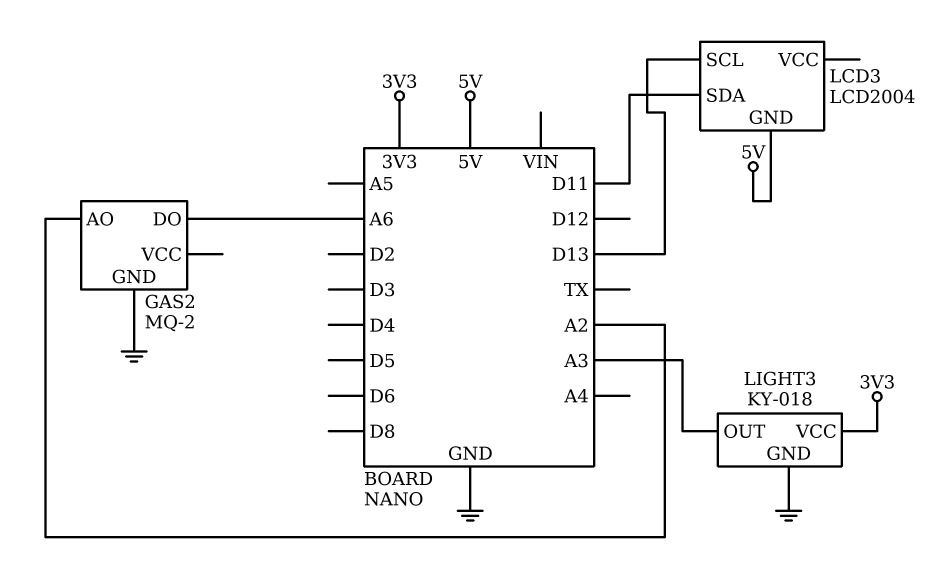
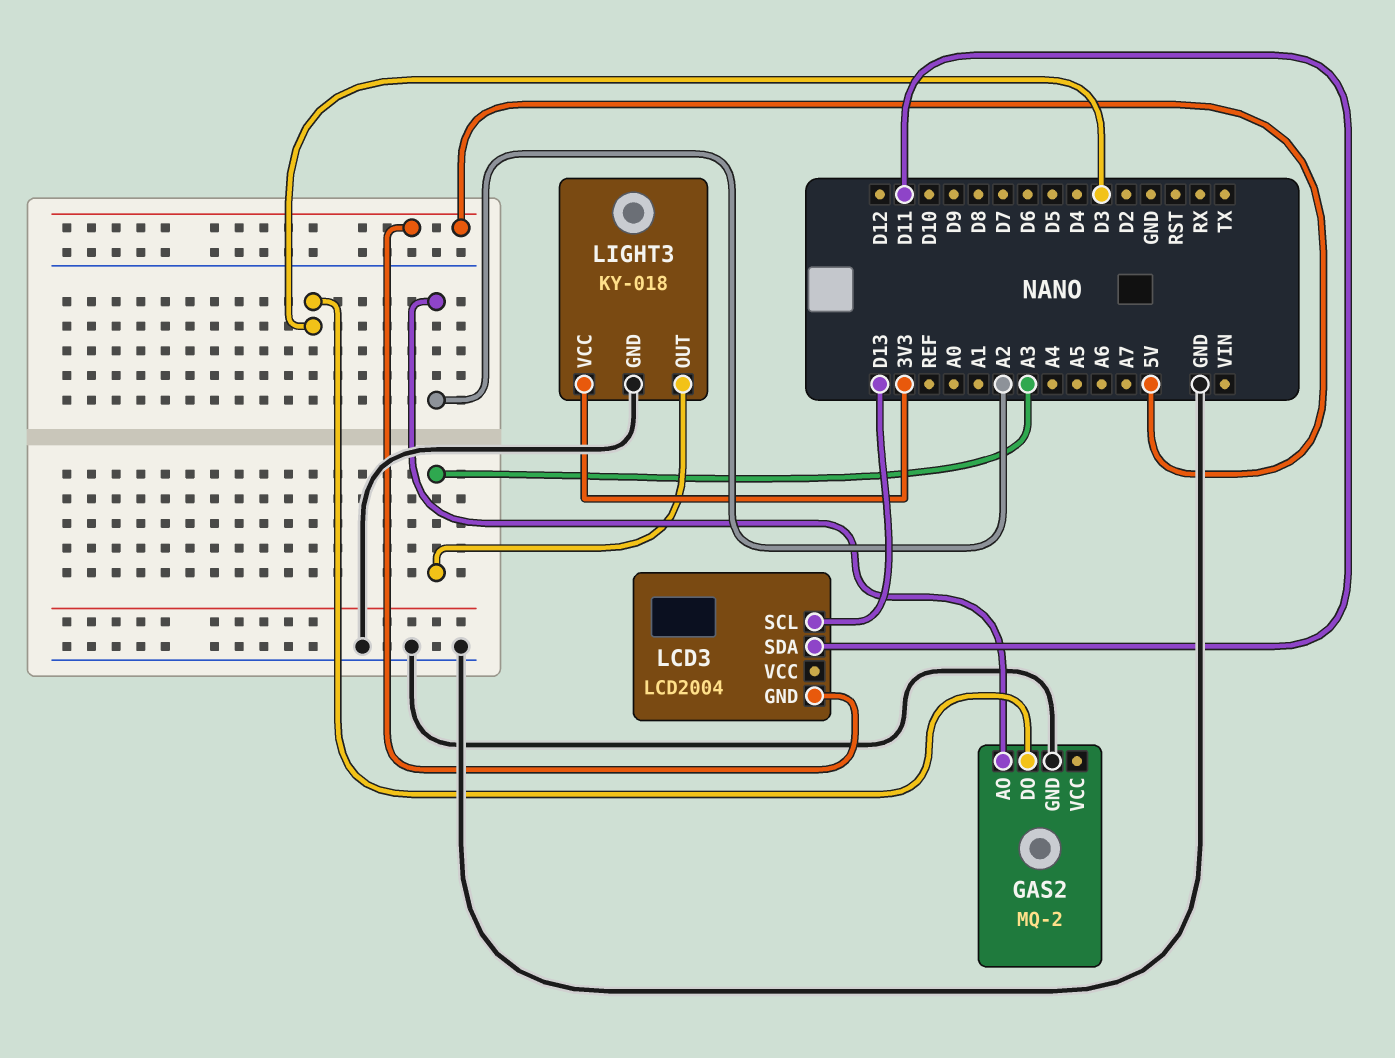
GAS2 pin DO: A6 -> D3

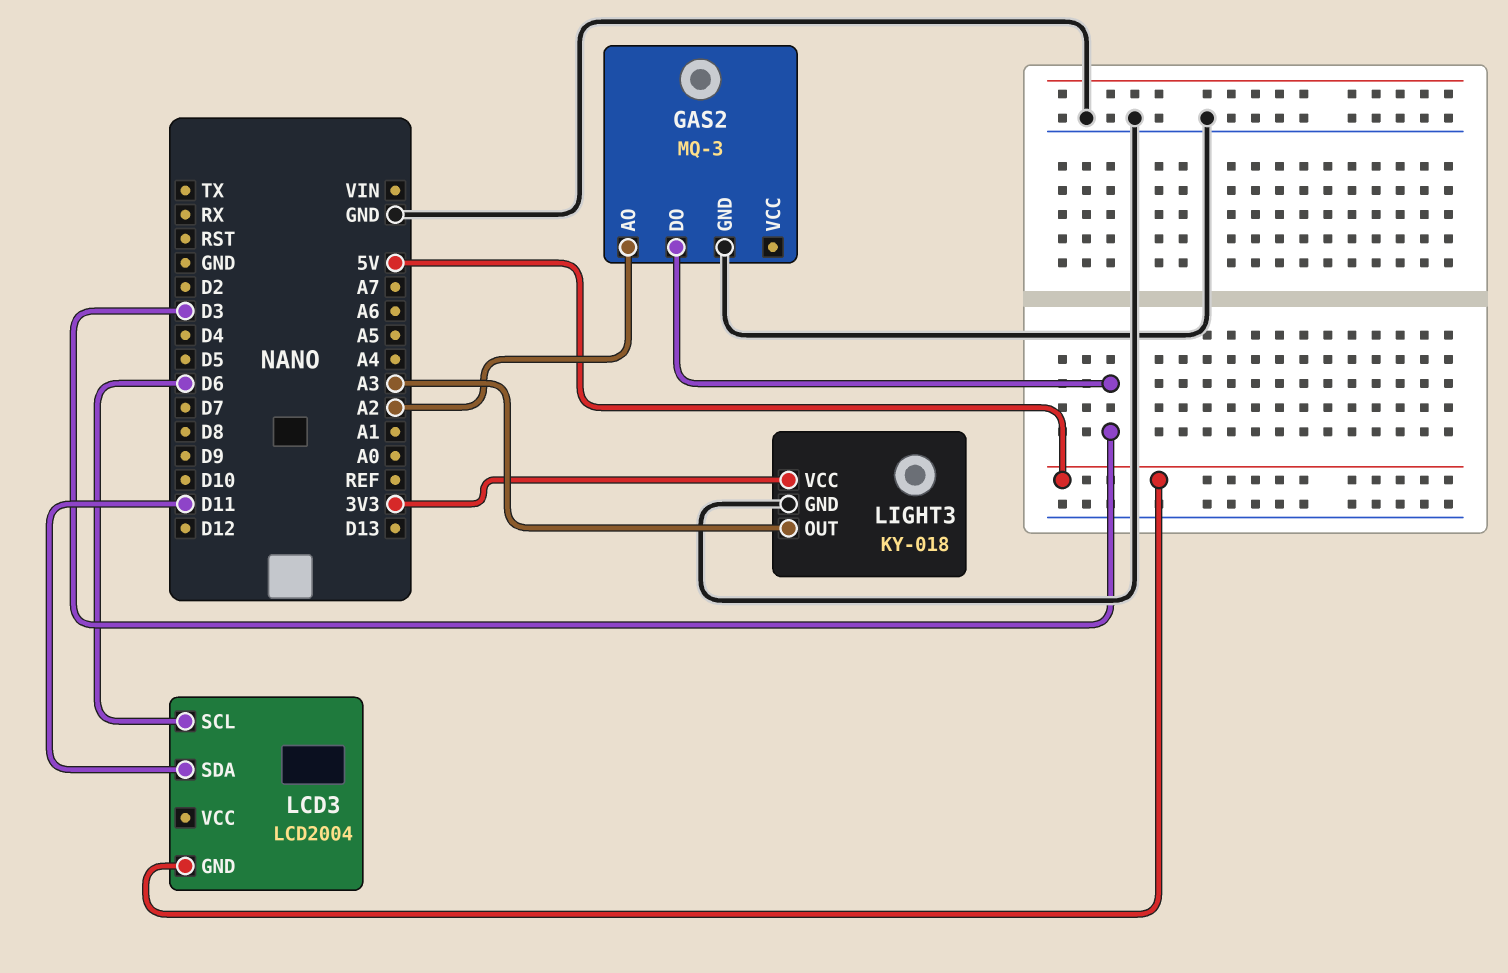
GAS2: MQ-2 -> MQ-3
LCD3 pin SCL: D13 -> D6

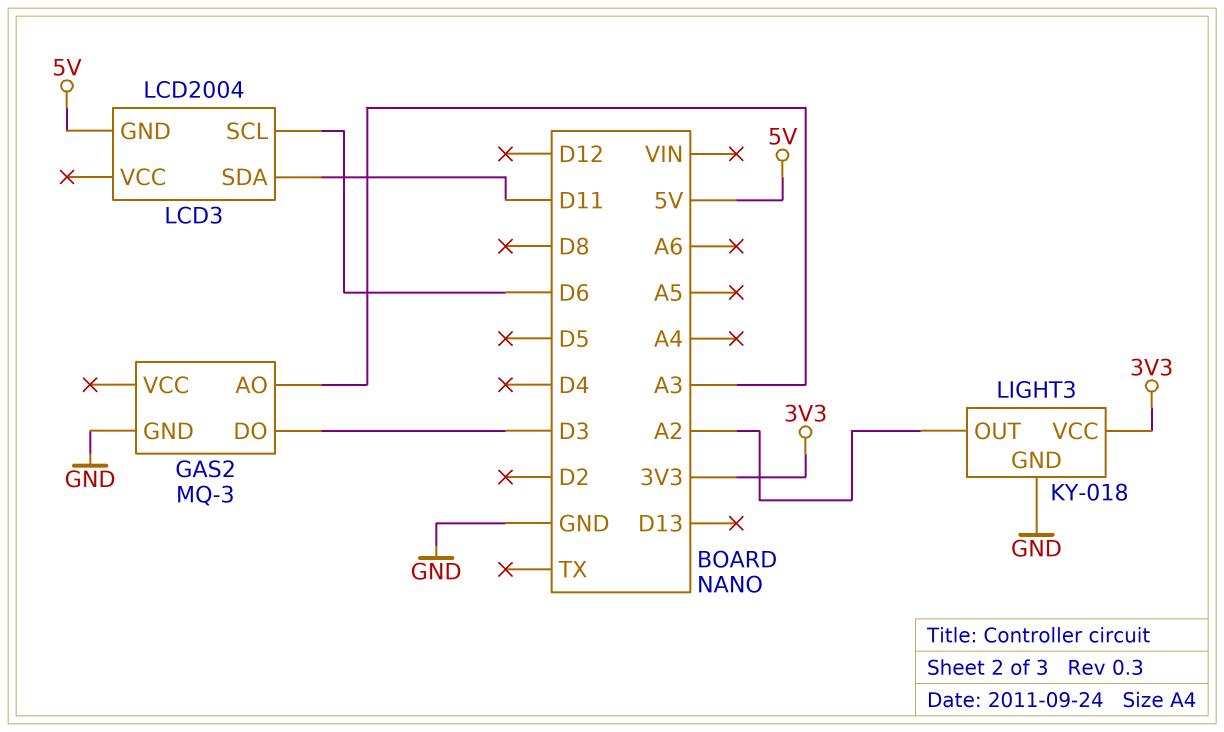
GAS2 pin AO: A2 -> A3
LIGHT3 pin OUT: A3 -> A2

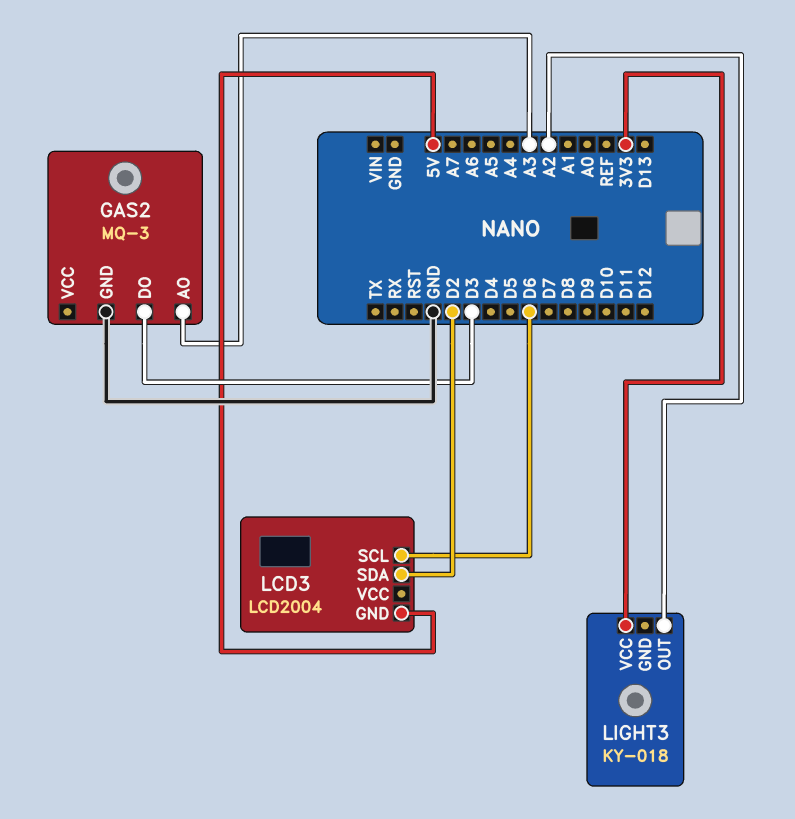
LCD3 pin SDA: D11 -> D2
LIGHT3 pin GND: GND -> none

